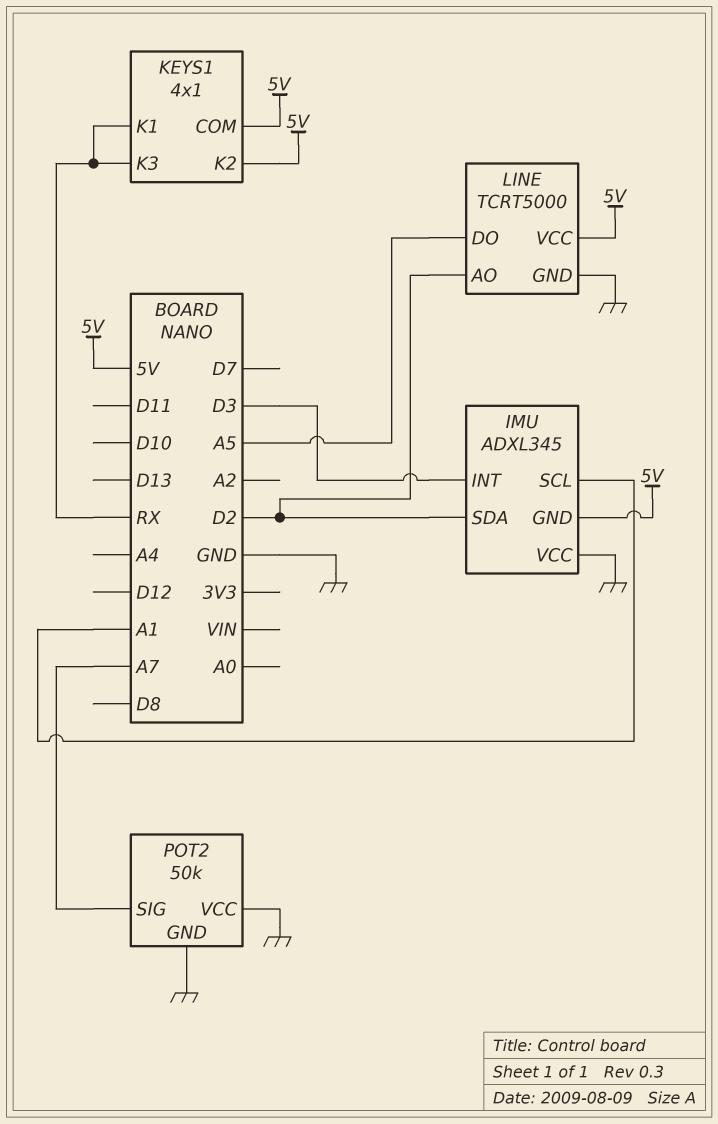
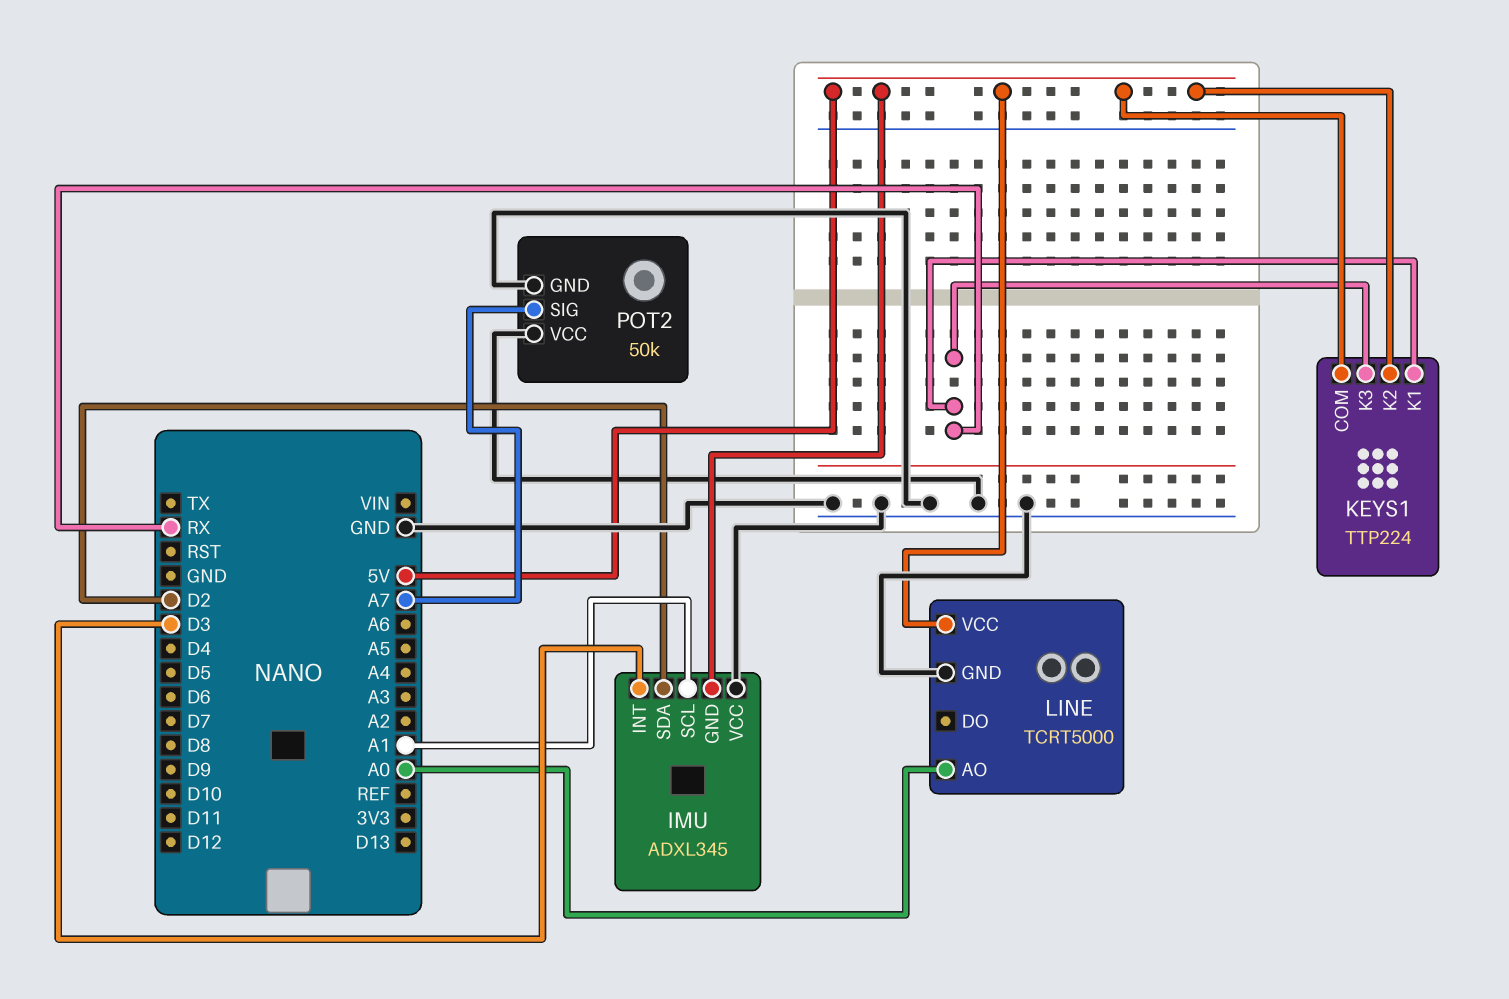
KEYS1: 4x1 -> TTP224
LINE pin AO: D2 -> A0
LINE pin DO: A5 -> none

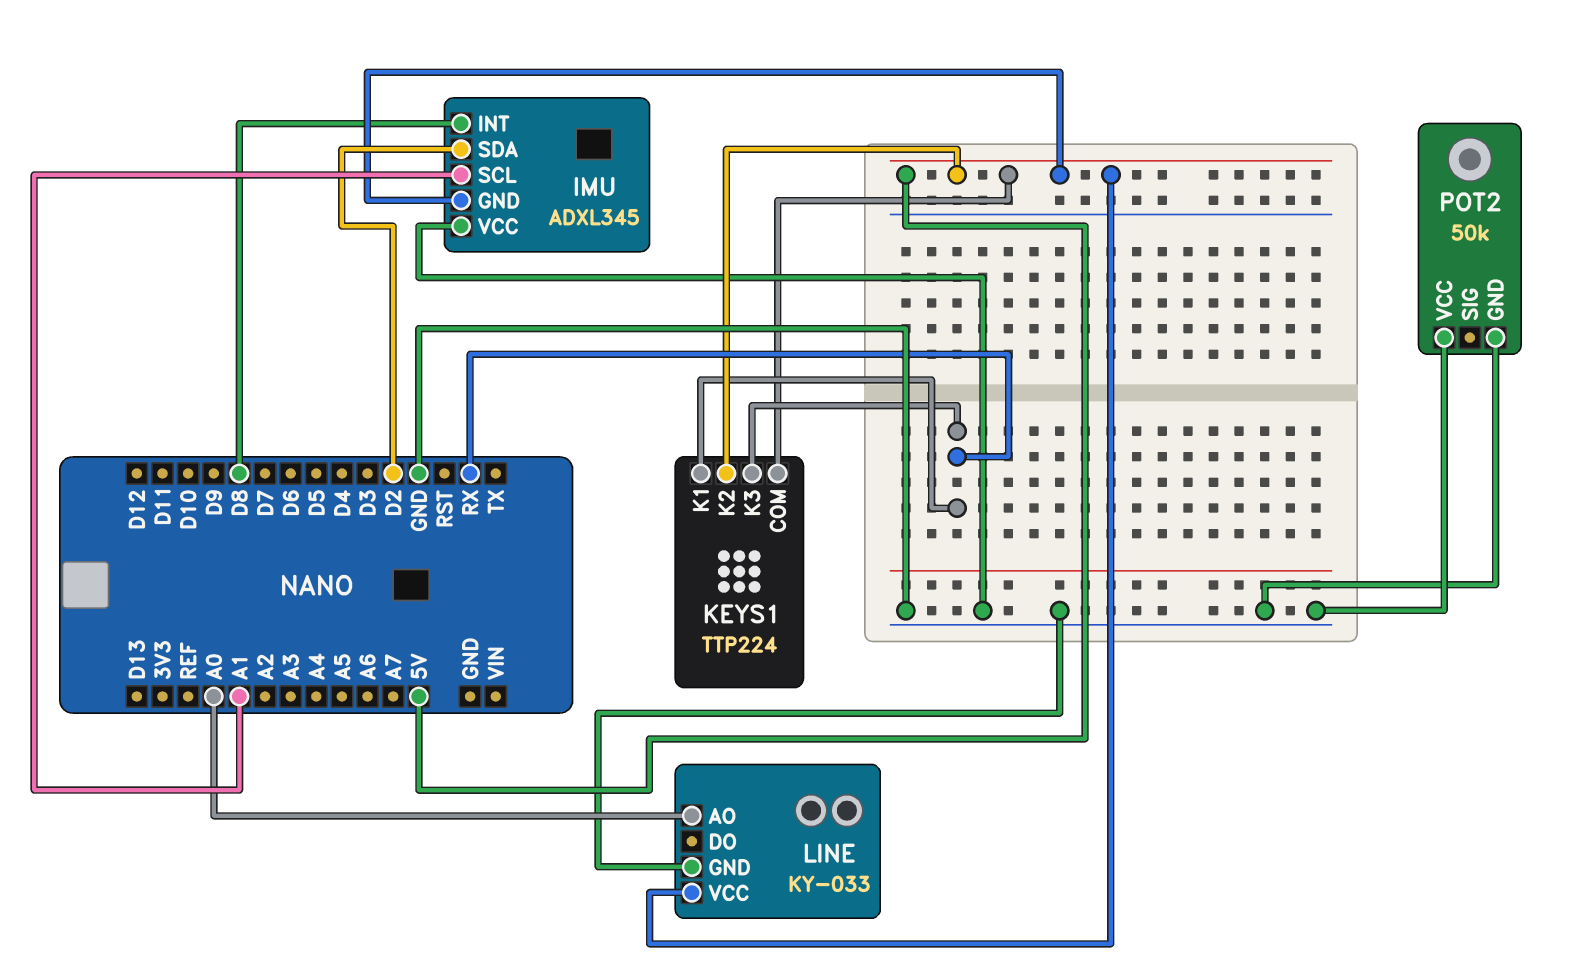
IMU pin INT: D3 -> D8
LINE: TCRT5000 -> KY-033
POT2 pin SIG: A7 -> none

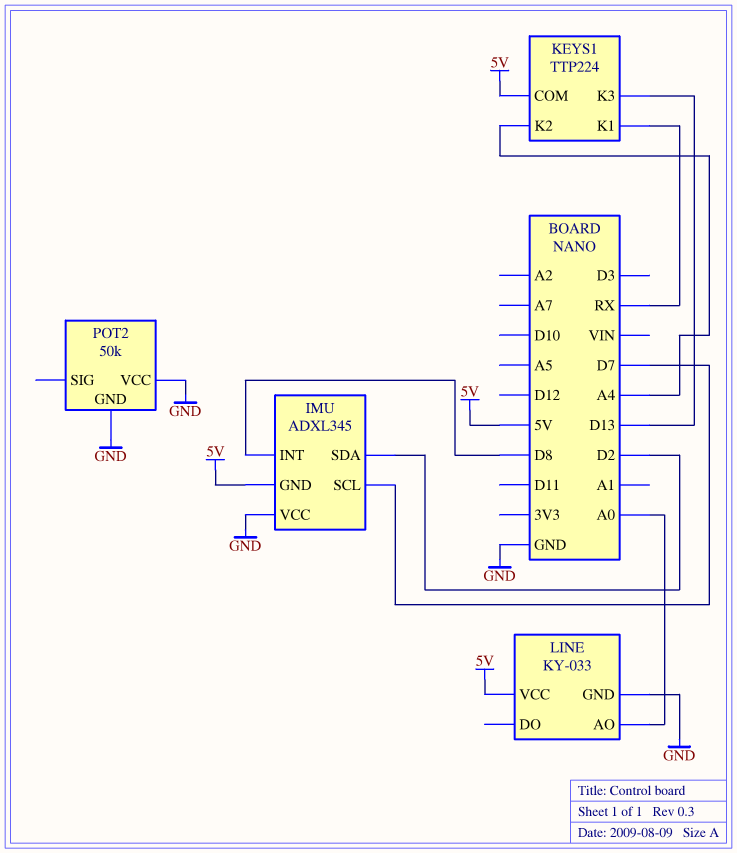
IMU pin SCL: A1 -> D7
KEYS1 pin K2: 5V -> A4
KEYS1 pin K3: RX -> D13

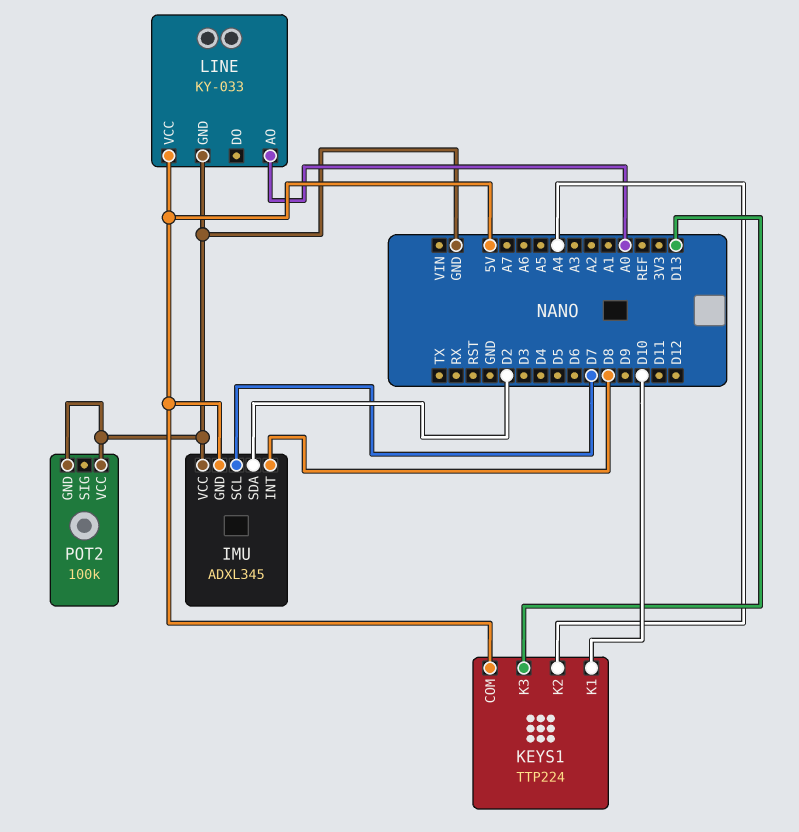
KEYS1 pin K1: RX -> D10
POT2: 50k -> 100k

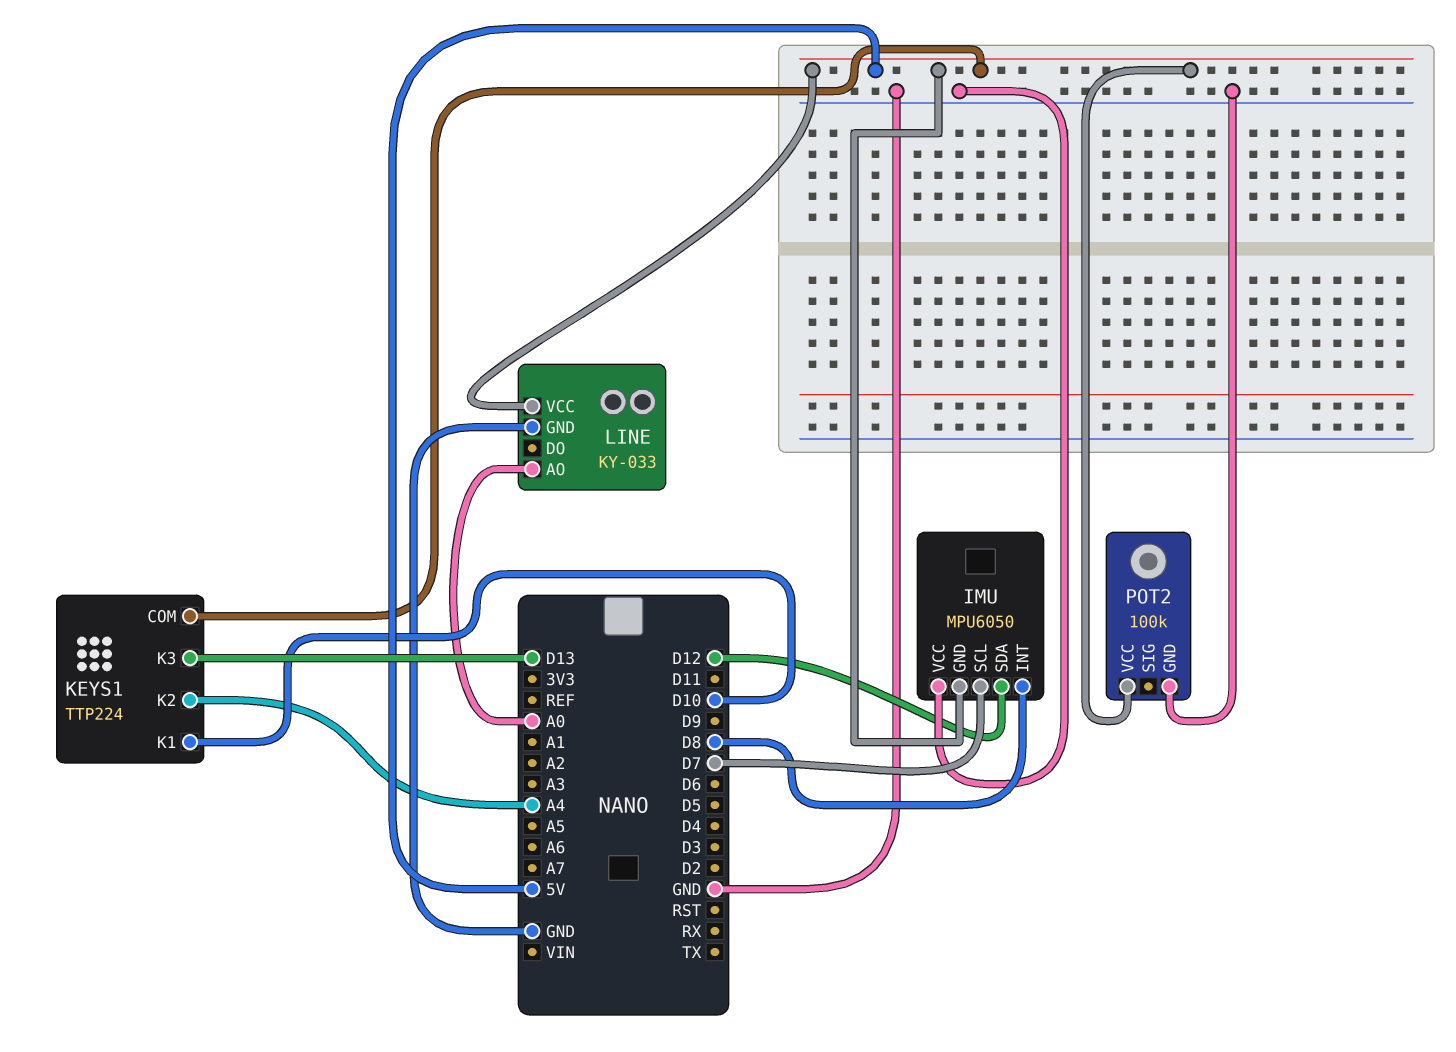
IMU: ADXL345 -> MPU6050
IMU pin SDA: D2 -> D12
POT2 pin VCC: GND -> 5V

